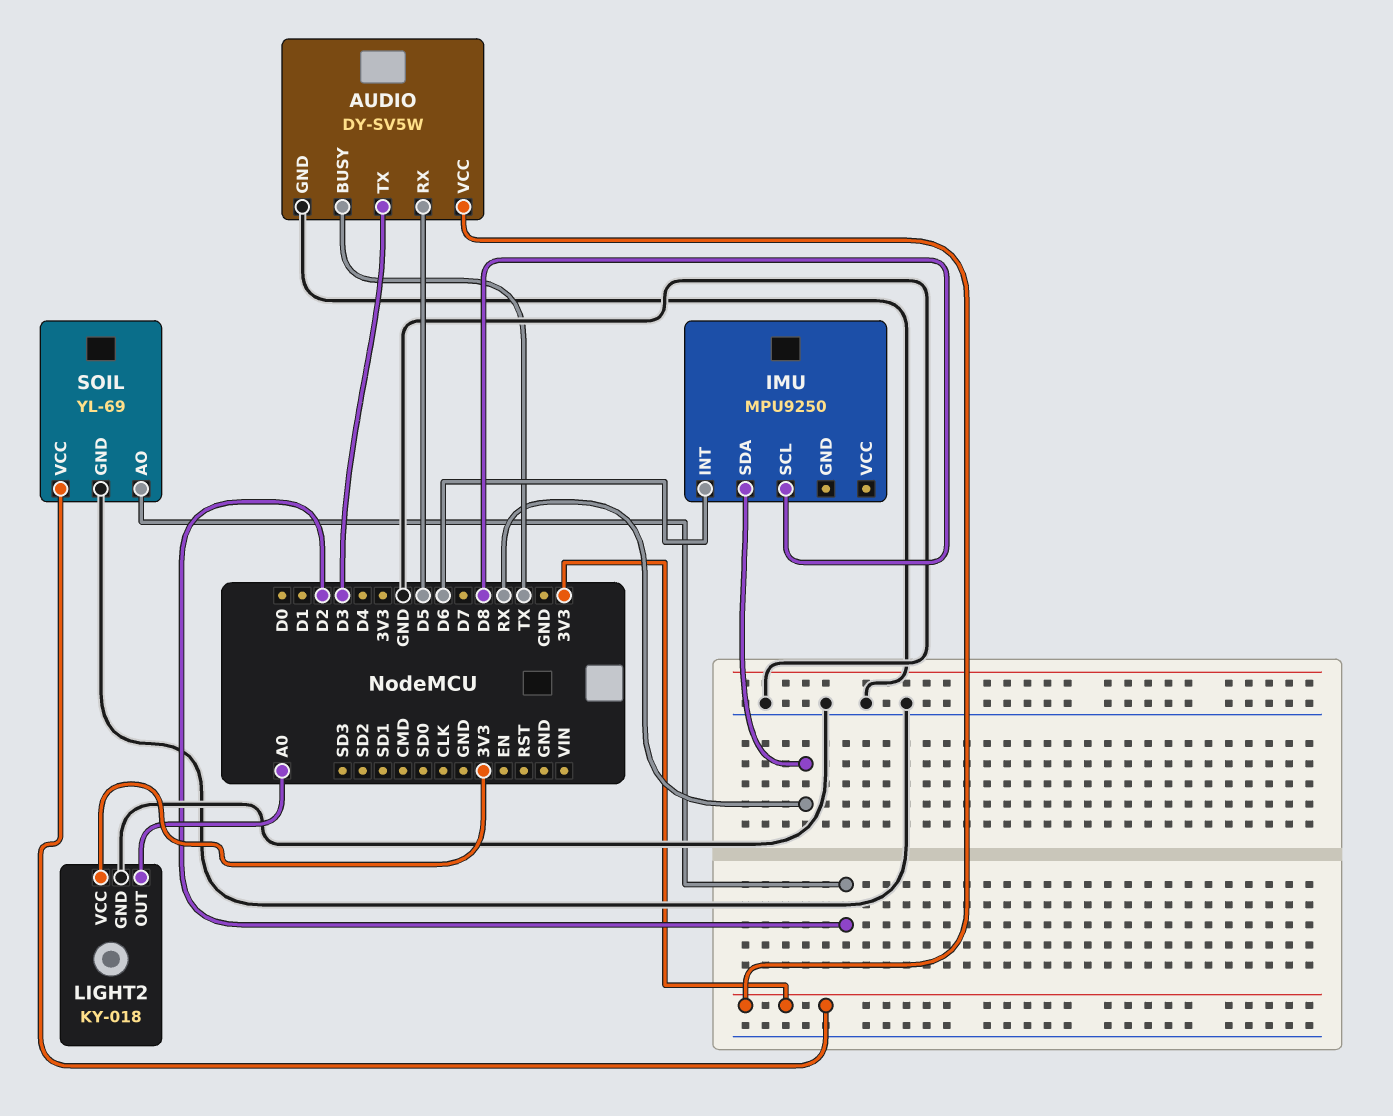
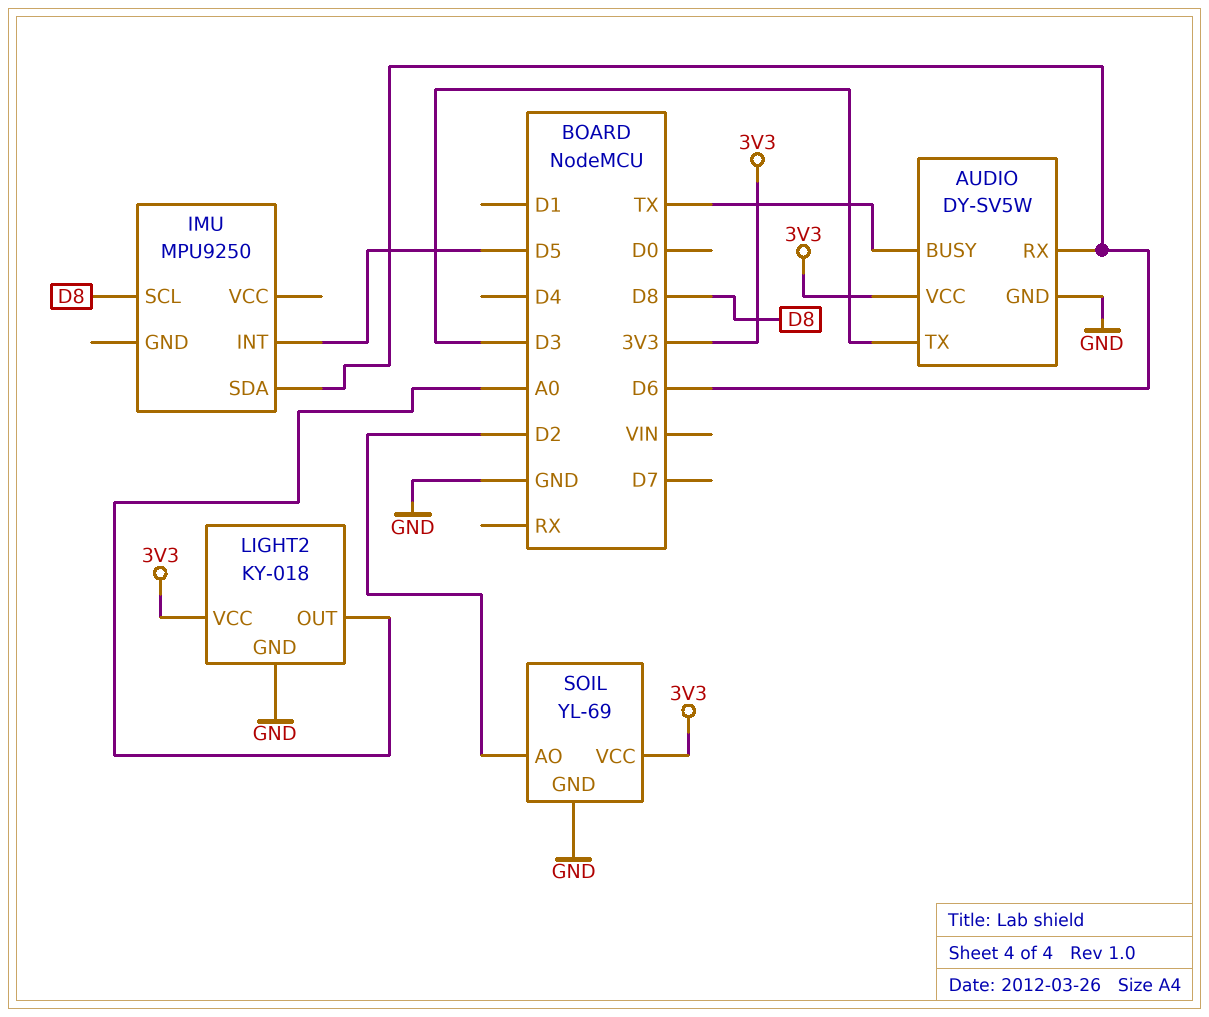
AUDIO pin RX: D5 -> D6
IMU pin INT: D6 -> D5
IMU pin SDA: RX -> D6

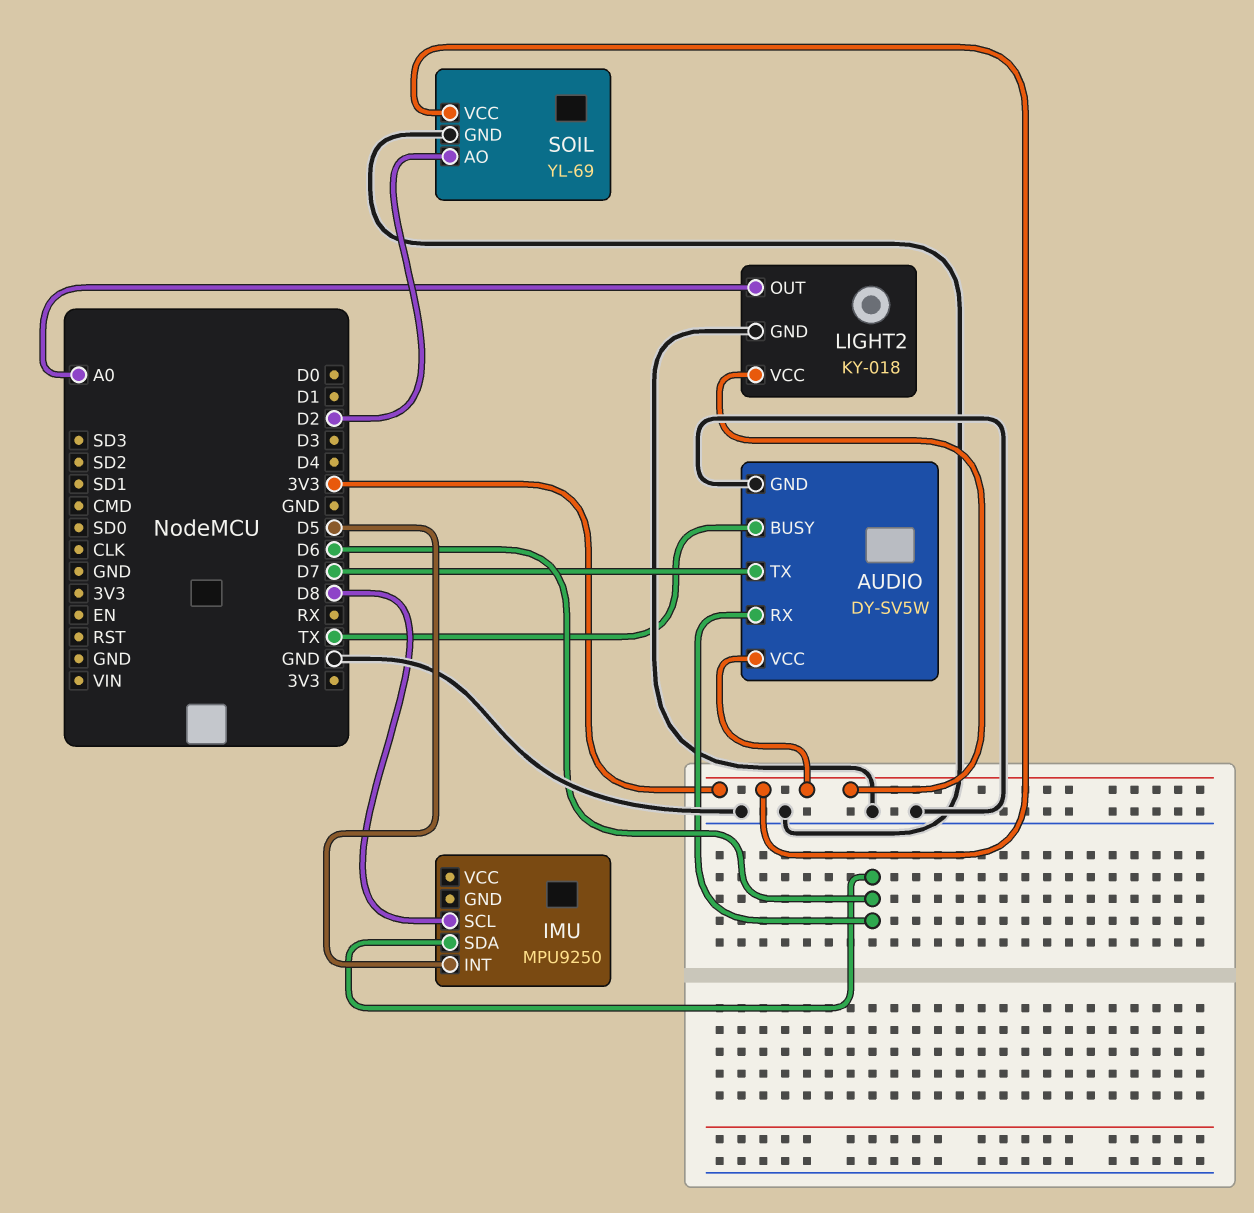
AUDIO pin TX: D3 -> D7

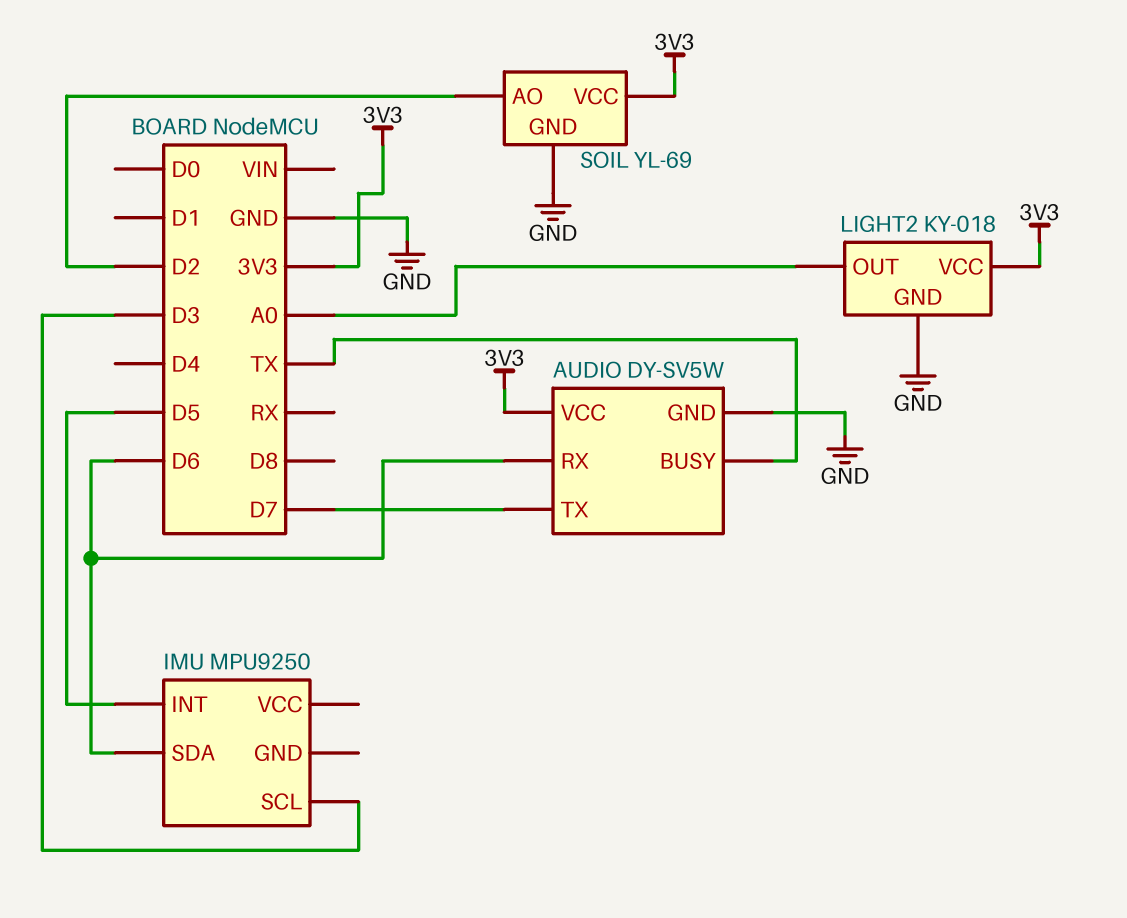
IMU pin SCL: D8 -> D3

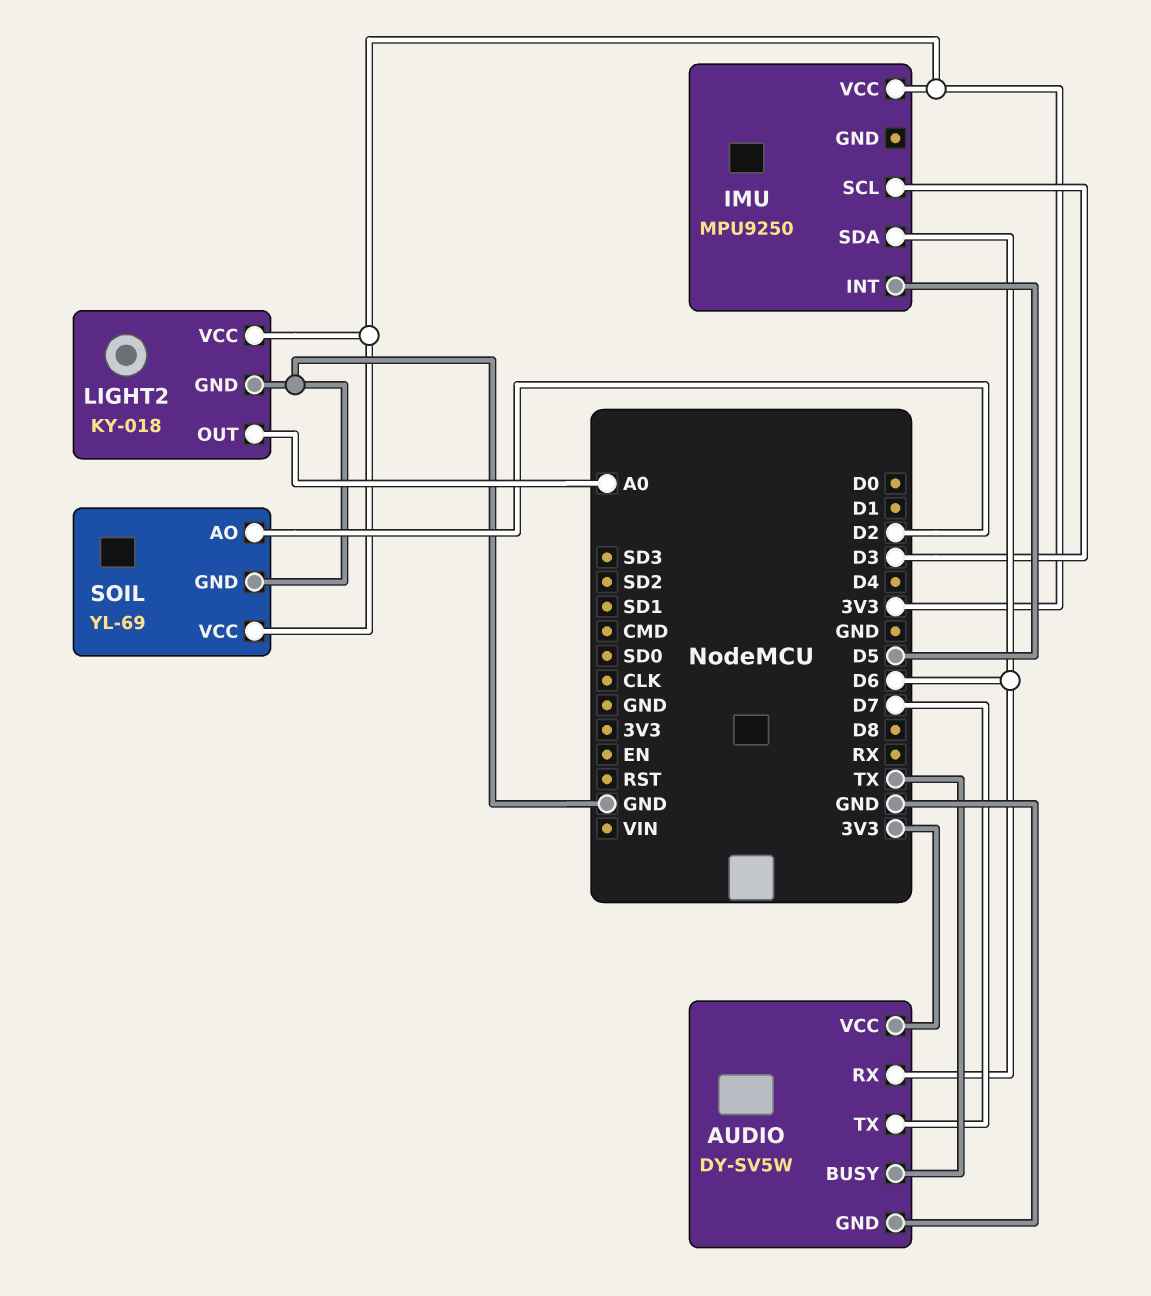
IMU pin VCC: none -> 3V3

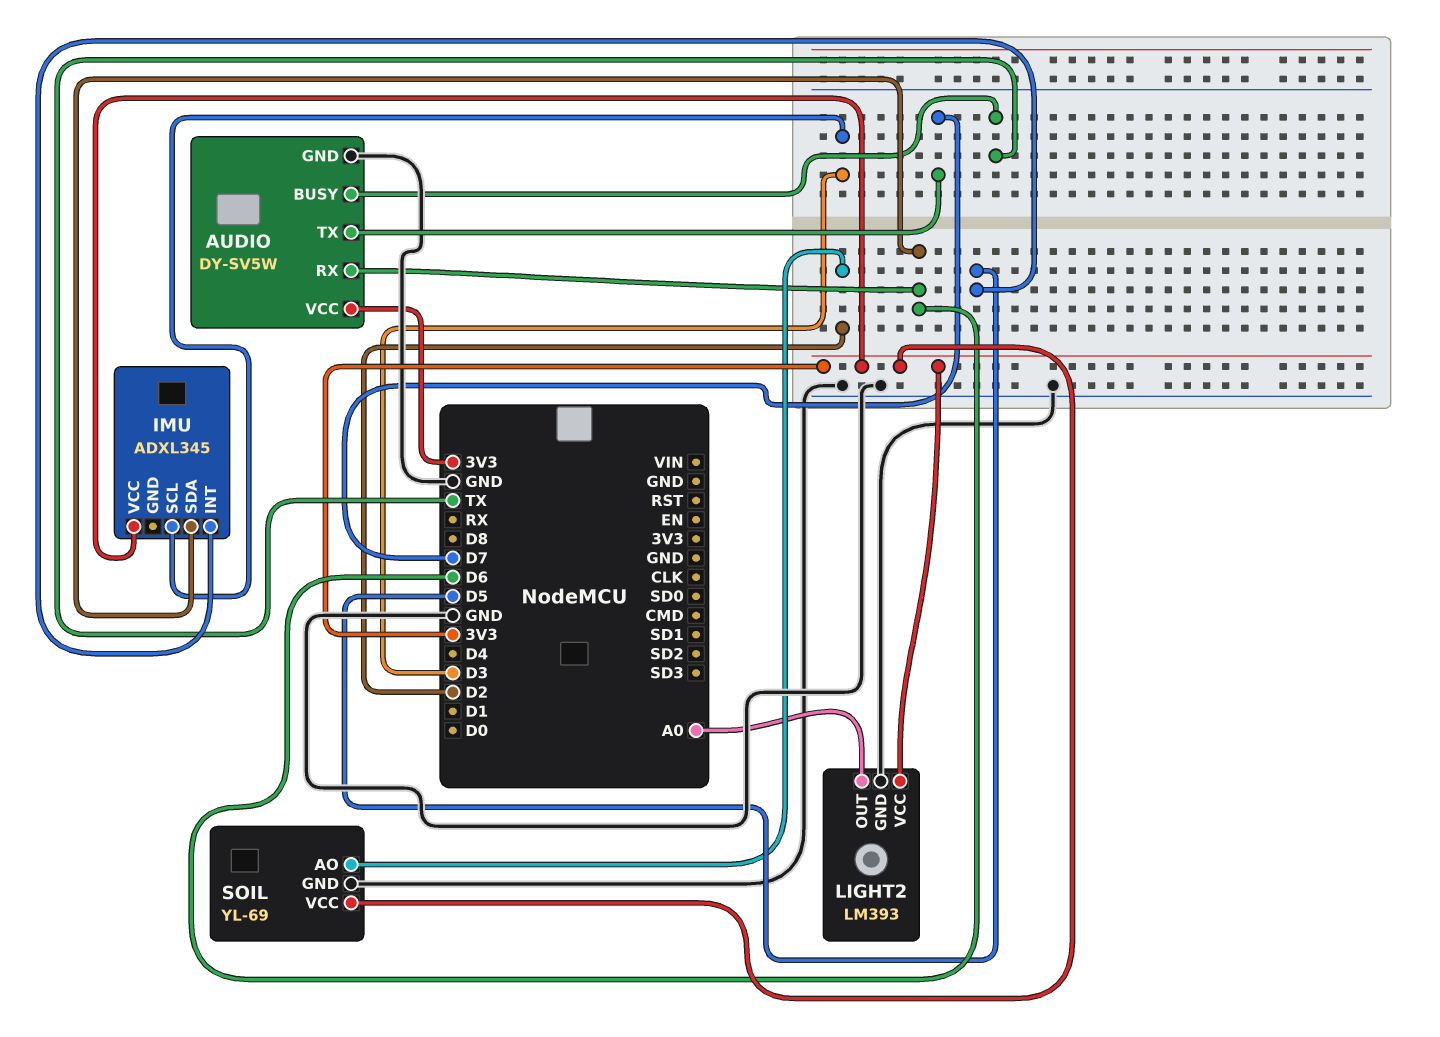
IMU: MPU9250 -> ADXL345
LIGHT2: KY-018 -> LM393

